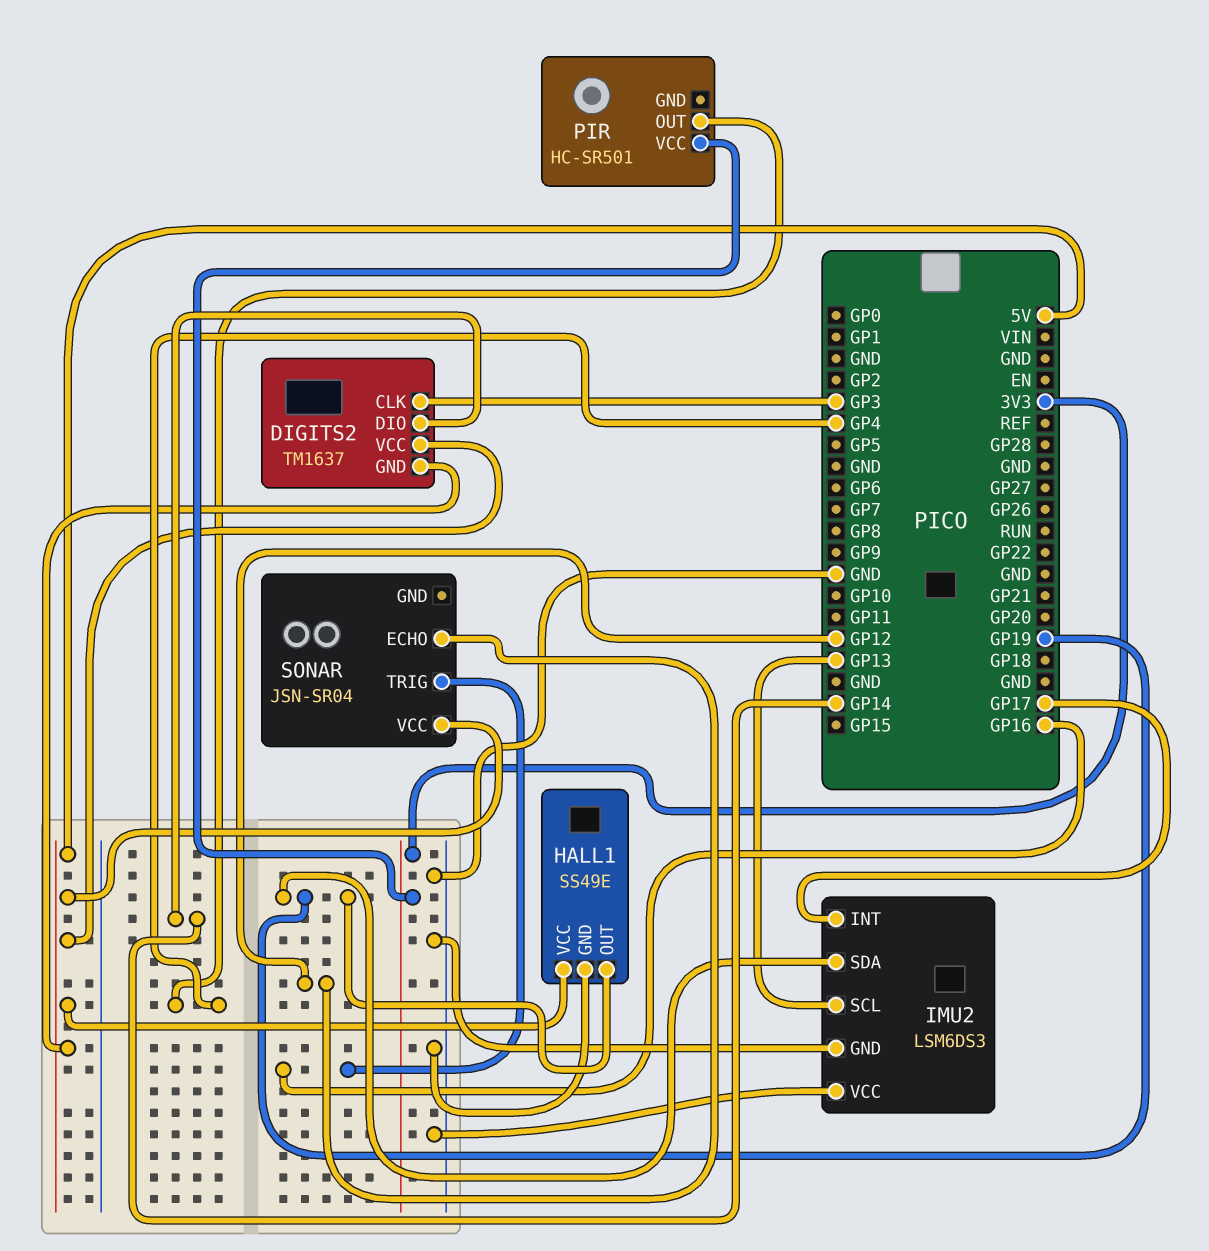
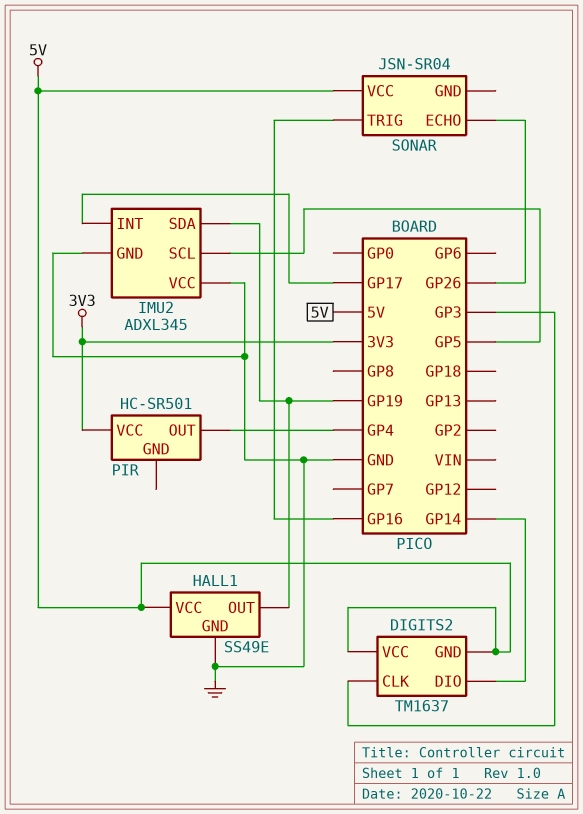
IMU2: LSM6DS3 -> ADXL345
IMU2 pin SCL: GP13 -> GP5
SONAR pin ECHO: GP12 -> GP26

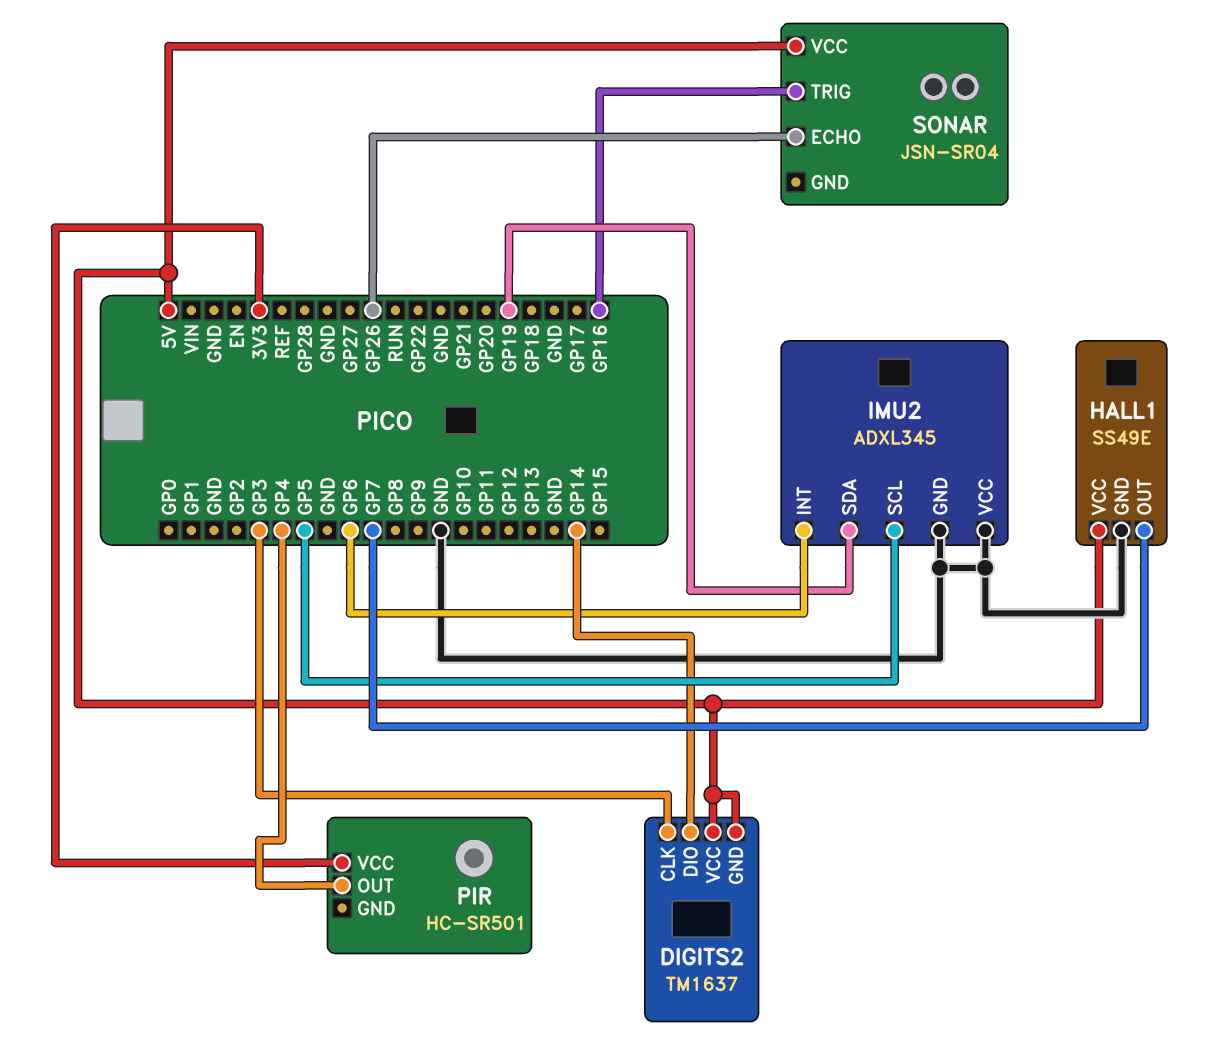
HALL1 pin OUT: GP19 -> GP7
IMU2 pin INT: GP17 -> GP6

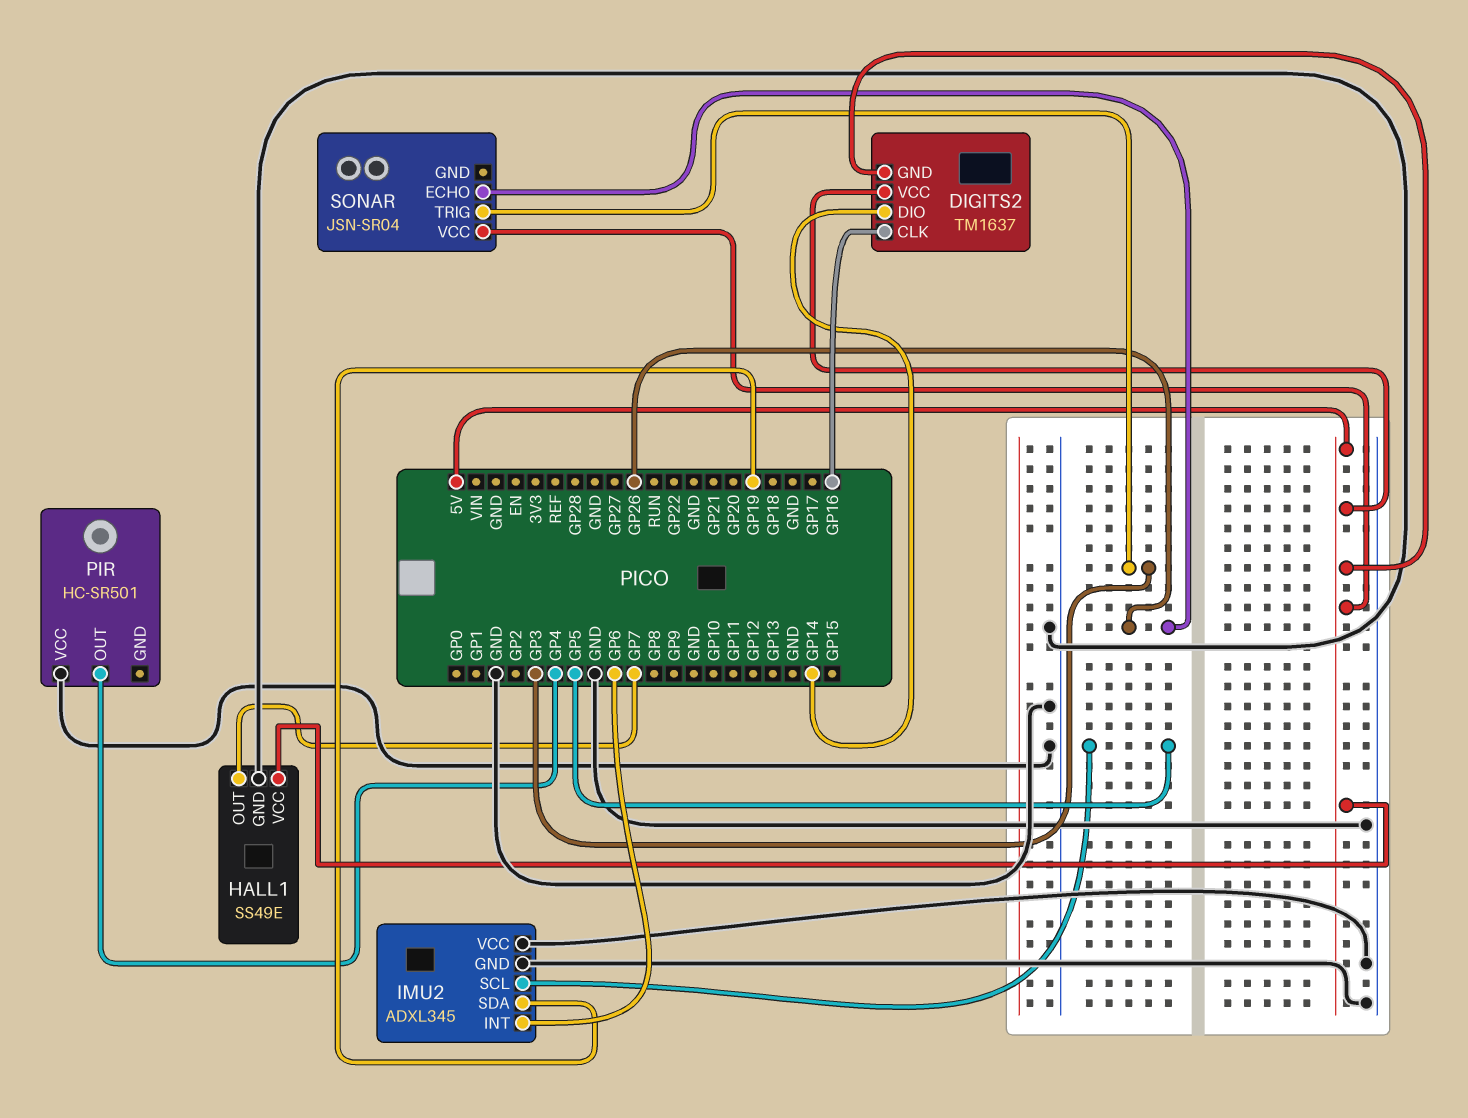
DIGITS2 pin CLK: GP3 -> GP16
PIR pin VCC: 3V3 -> GND
SONAR pin TRIG: GP16 -> GP3

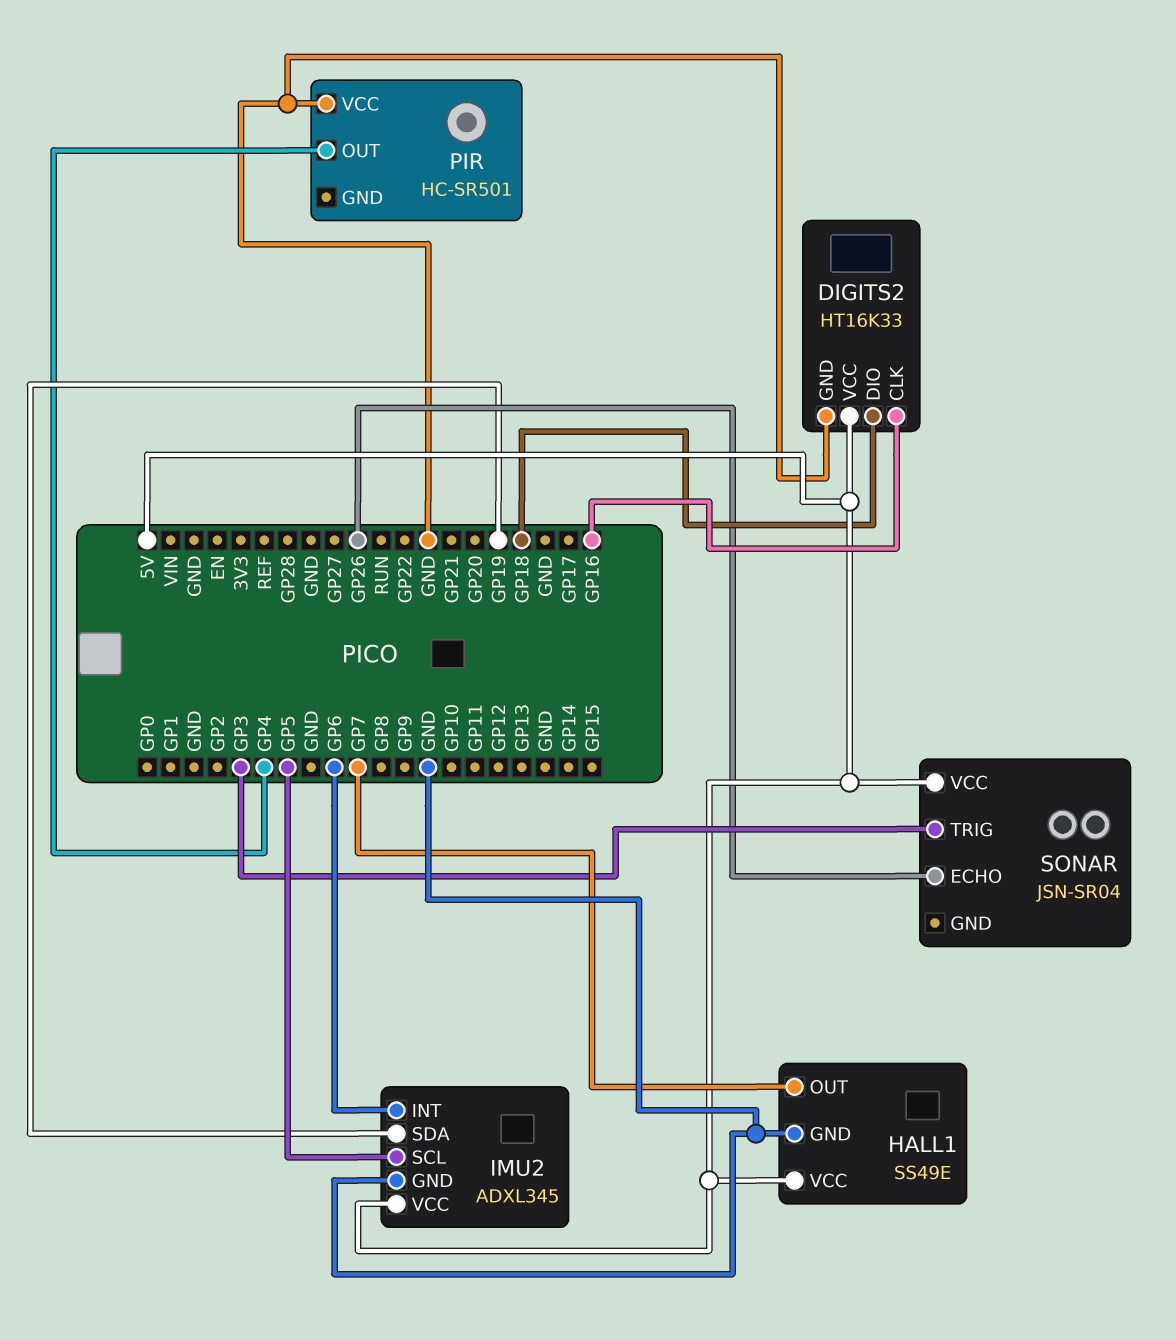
DIGITS2: TM1637 -> HT16K33
DIGITS2 pin DIO: GP14 -> GP18
DIGITS2 pin GND: 5V -> GND
IMU2 pin VCC: GND -> 5V

